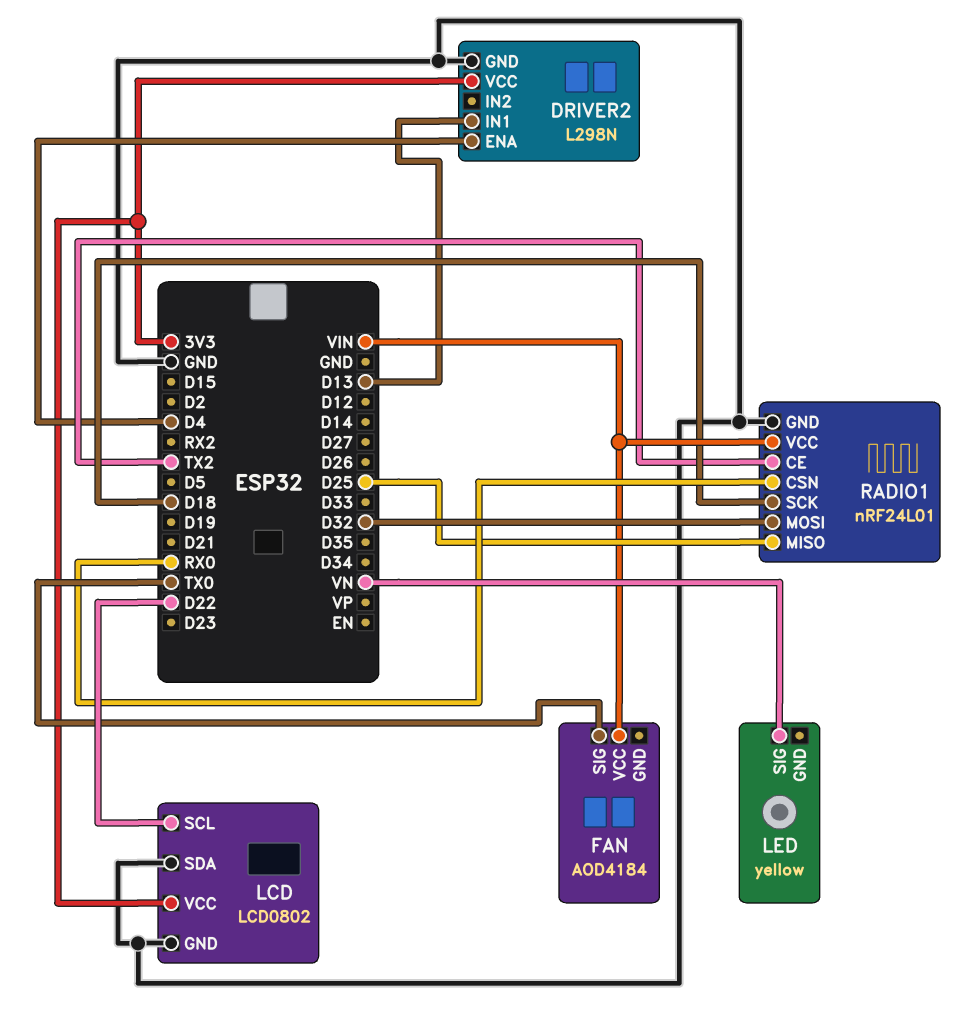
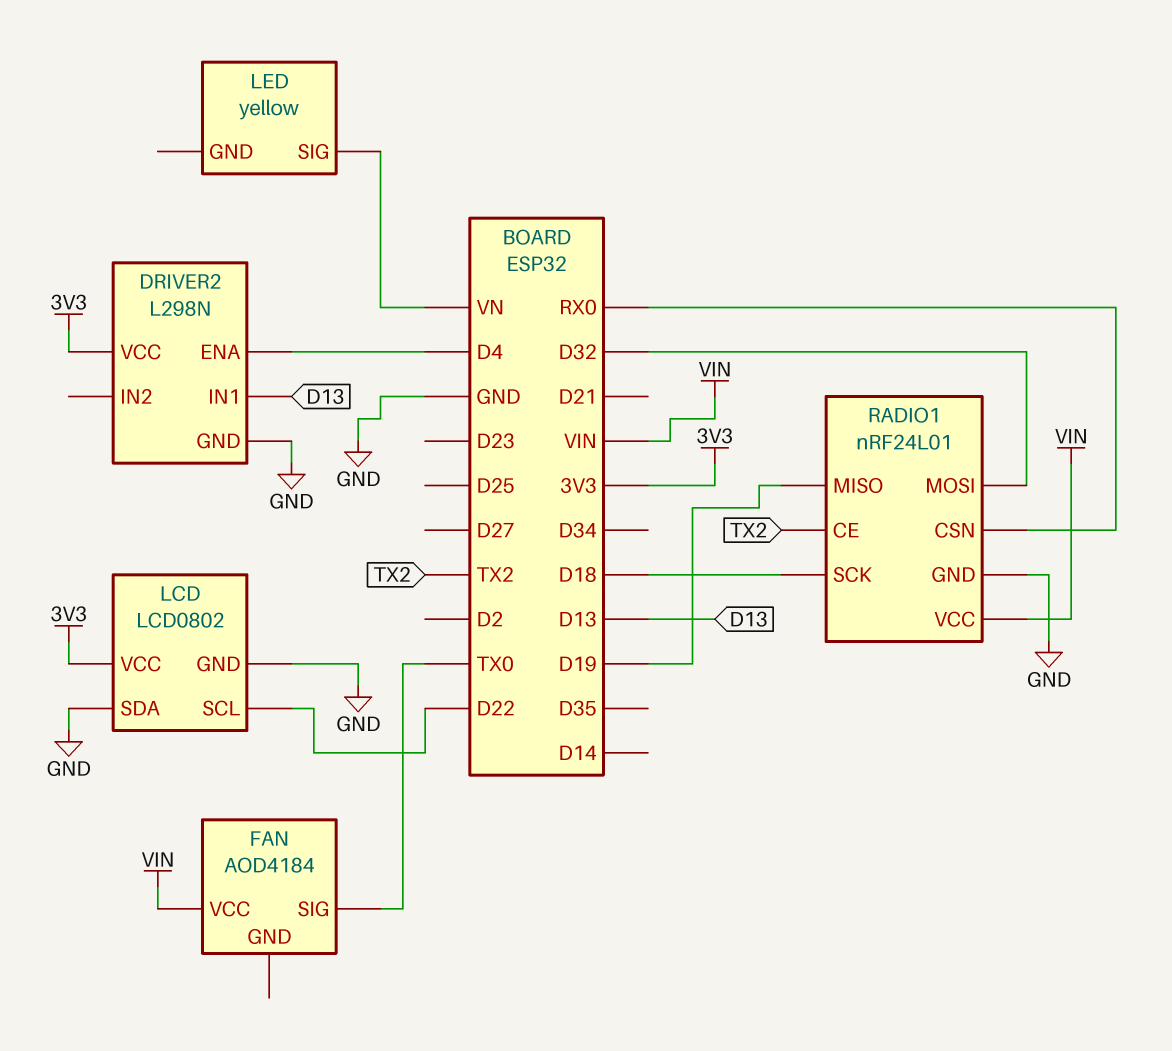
RADIO1 pin MISO: D25 -> D19

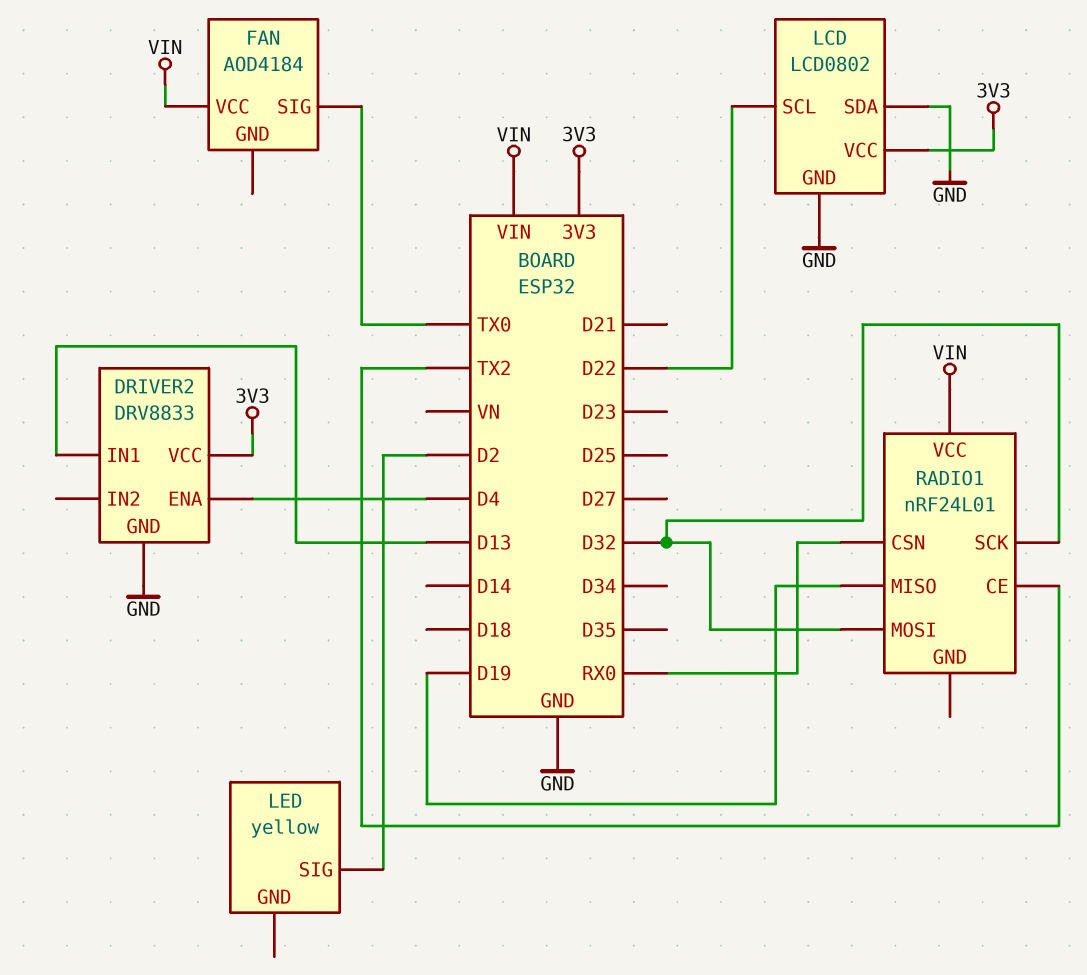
DRIVER2: L298N -> DRV8833
LED pin SIG: VN -> D2
RADIO1 pin GND: GND -> none
RADIO1 pin SCK: D18 -> D32

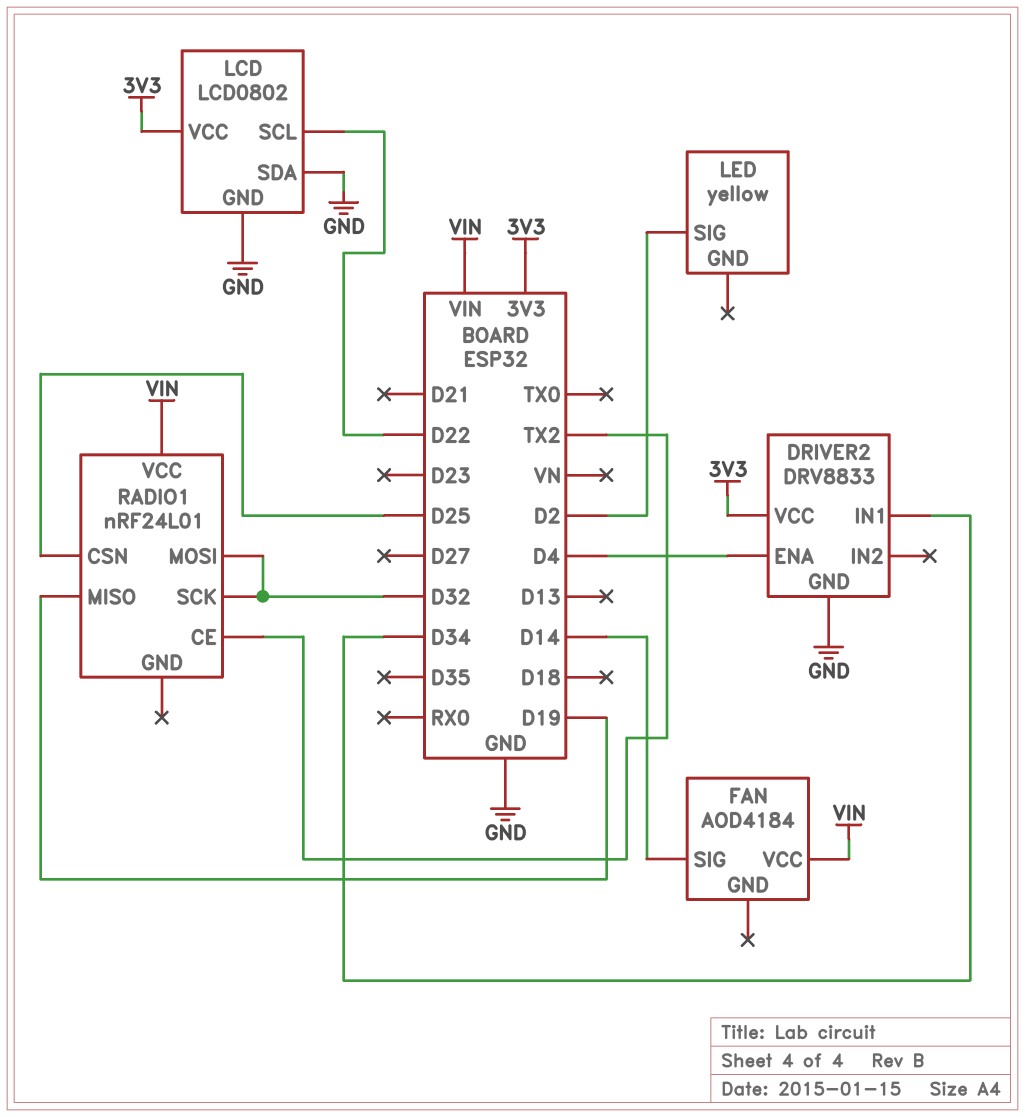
DRIVER2 pin IN1: D13 -> D34
FAN pin SIG: TX0 -> D14
RADIO1 pin CSN: RX0 -> D25

